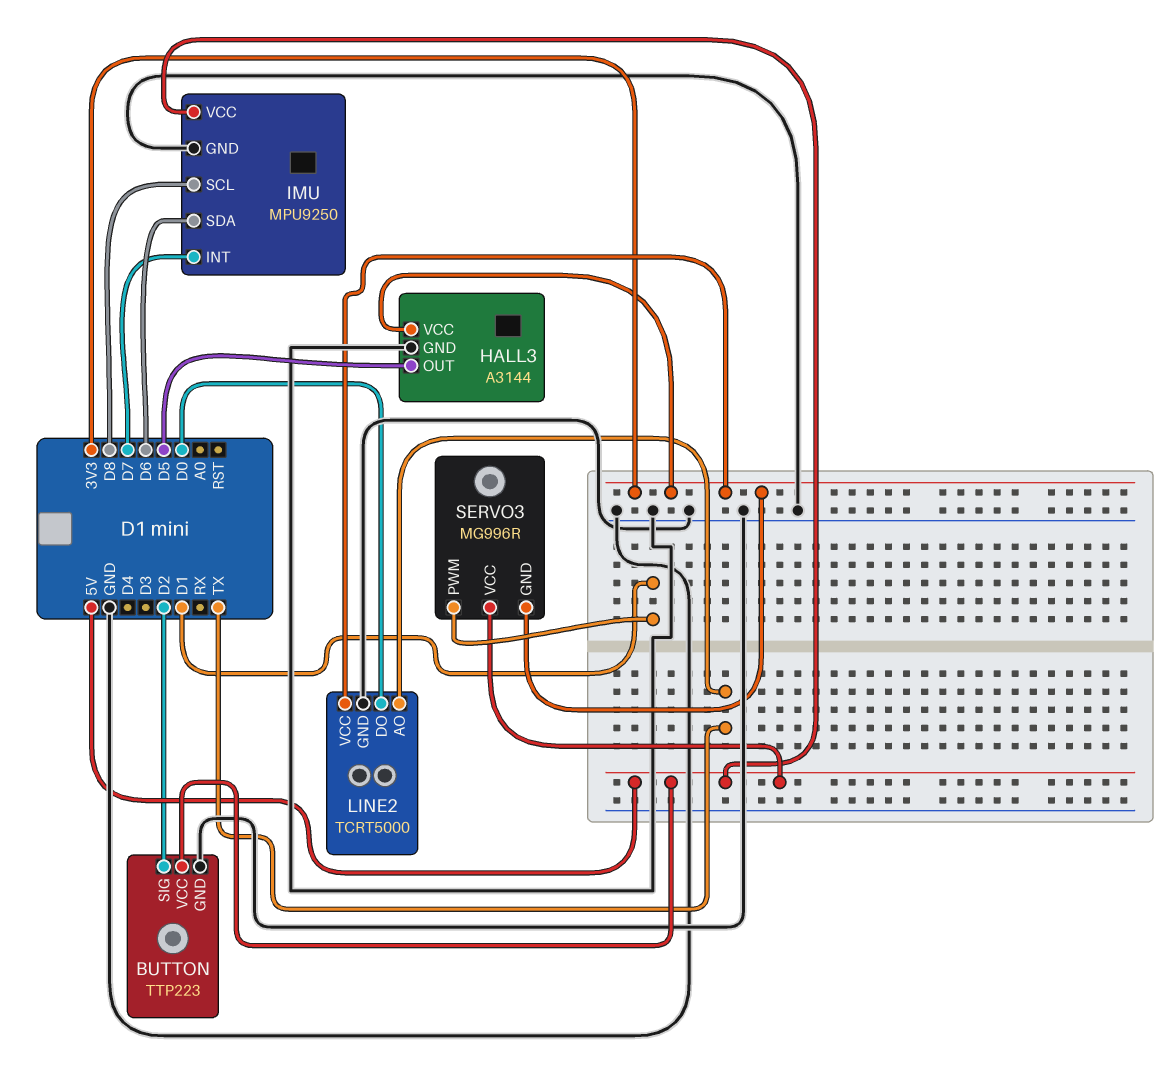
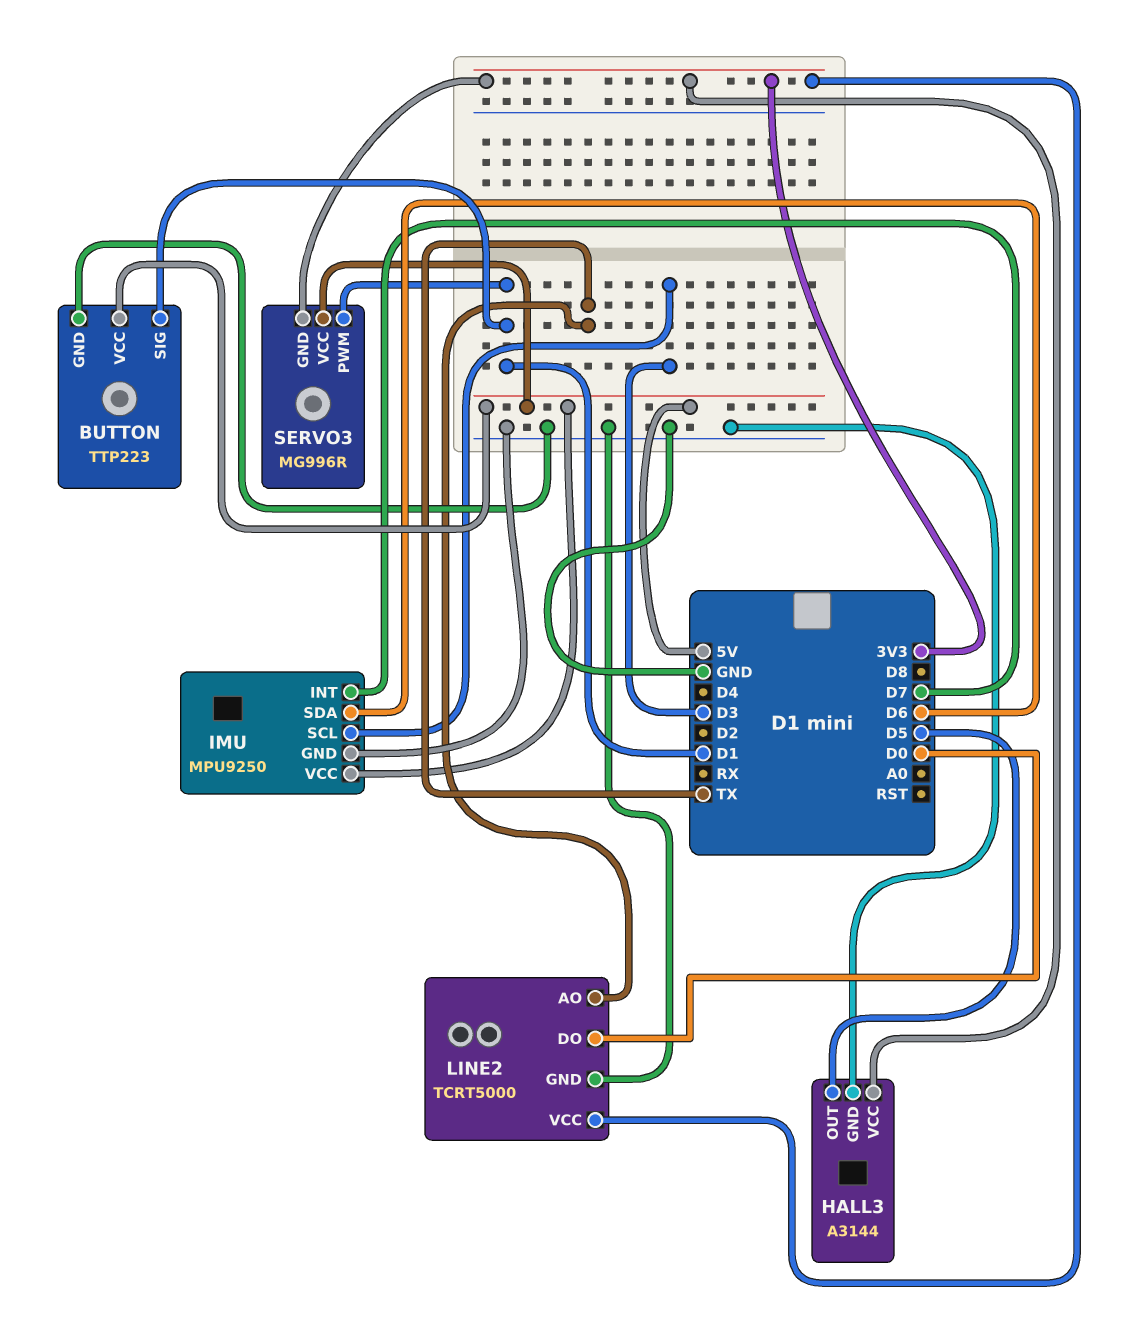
BUTTON pin SIG: D2 -> D1
IMU pin SCL: D8 -> D3

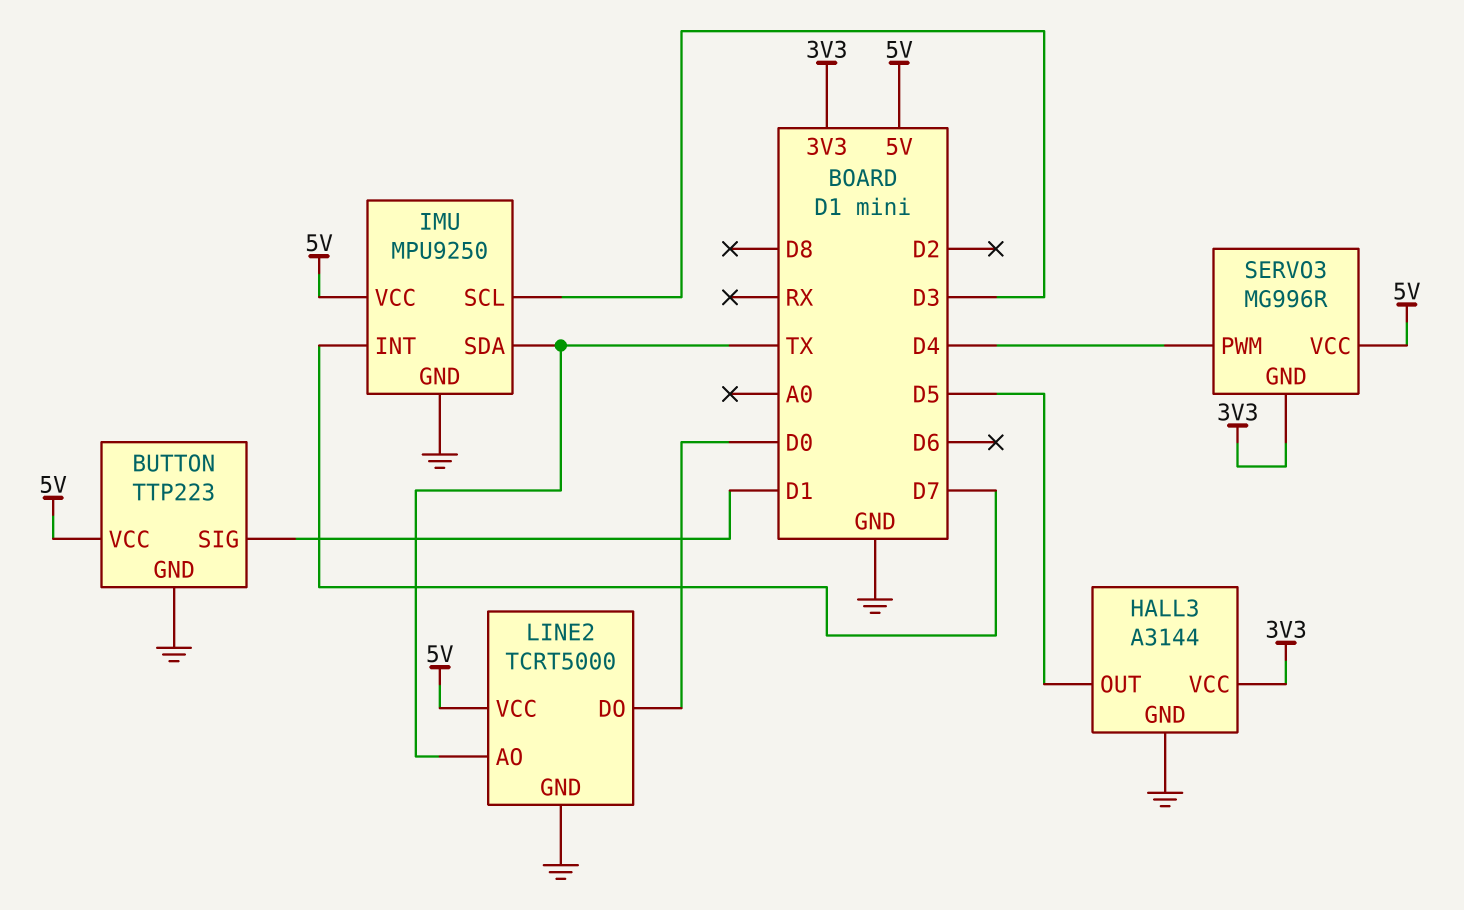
IMU pin SDA: D6 -> TX
LINE2 pin VCC: 3V3 -> 5V
SERVO3 pin PWM: D1 -> D4

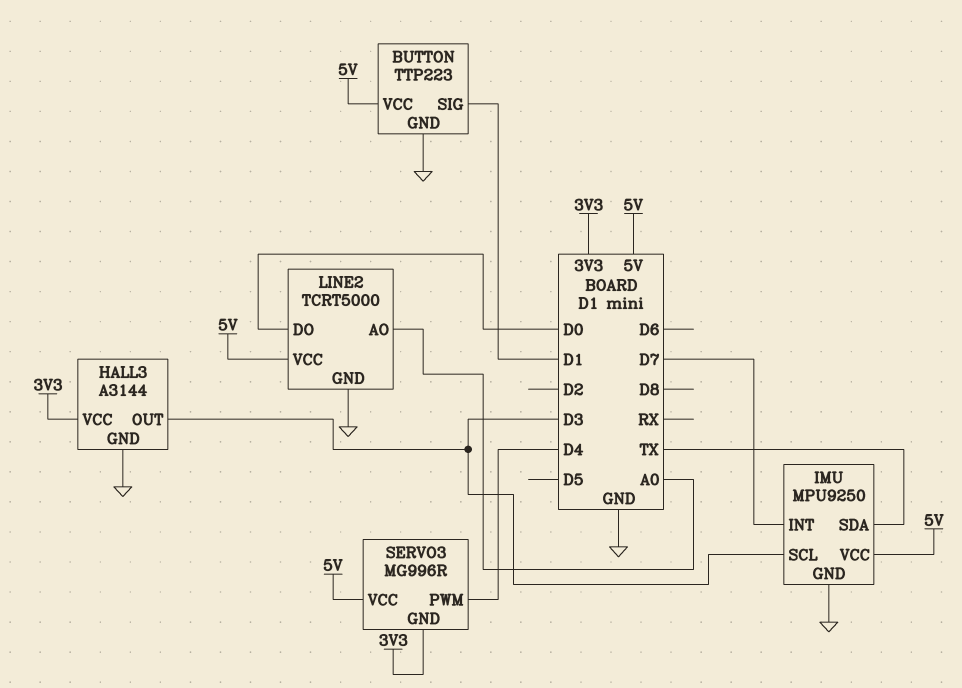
HALL3 pin OUT: D5 -> D3
LINE2 pin AO: TX -> A0

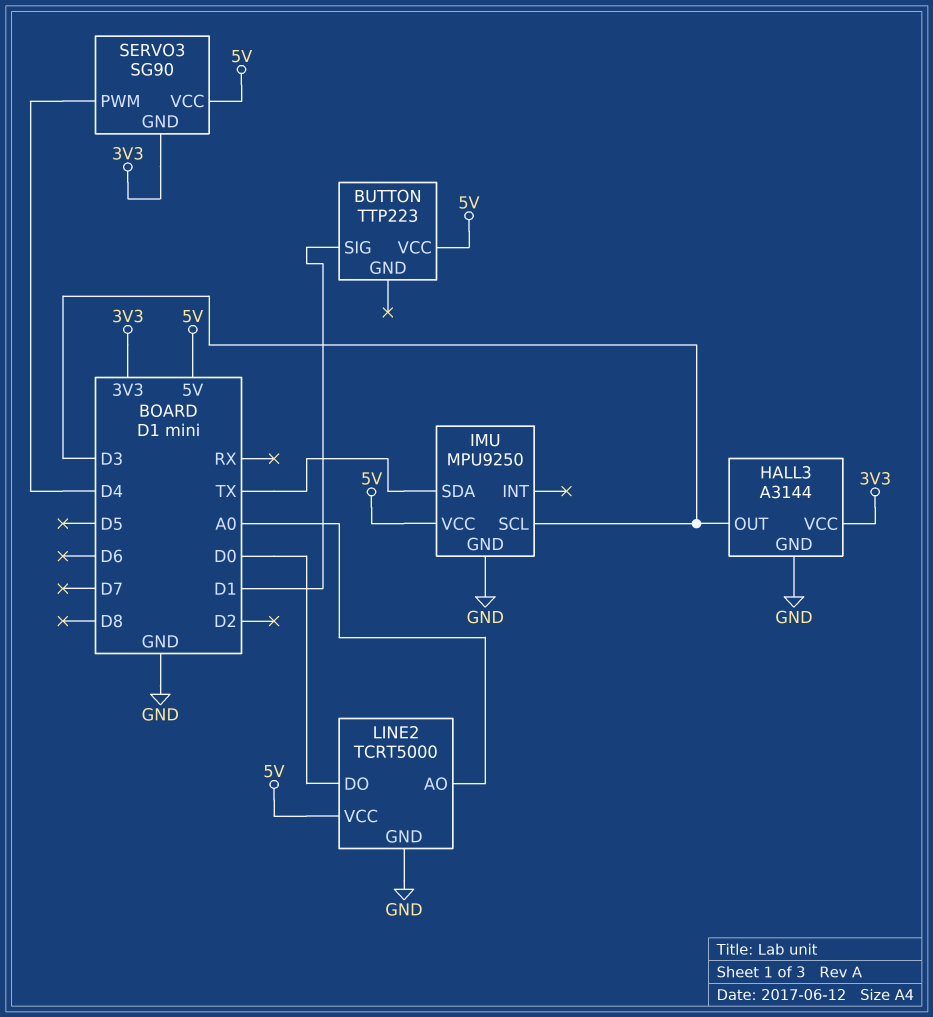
BUTTON pin GND: GND -> none
IMU pin INT: D7 -> none
SERVO3: MG996R -> SG90

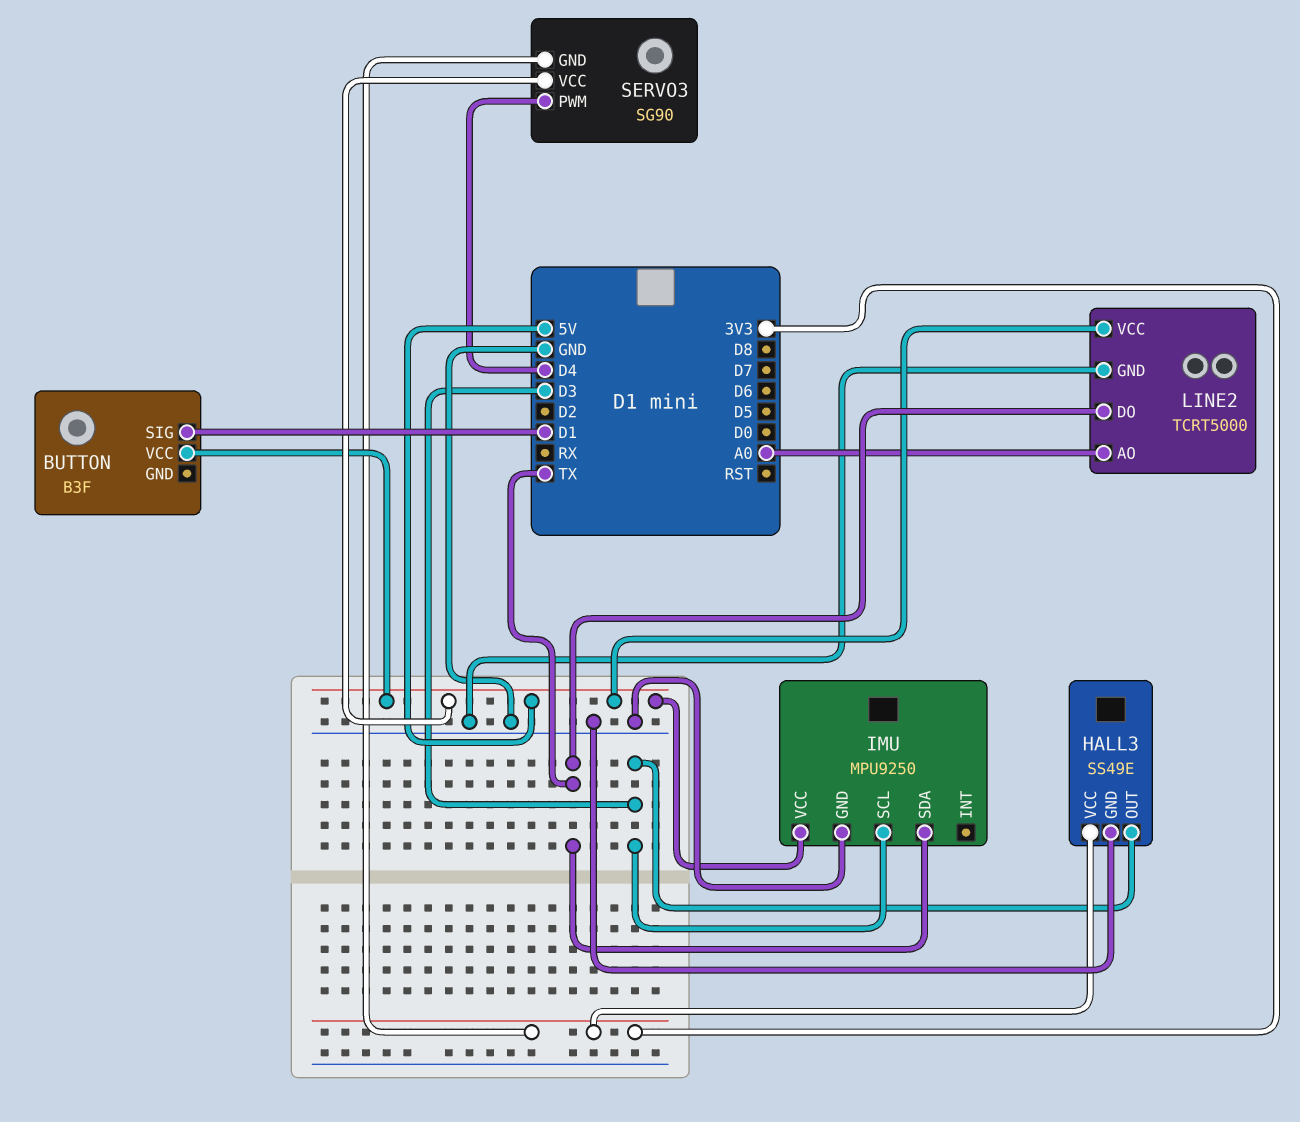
BUTTON: TTP223 -> B3F
HALL3: A3144 -> SS49E
LINE2 pin DO: D0 -> TX

